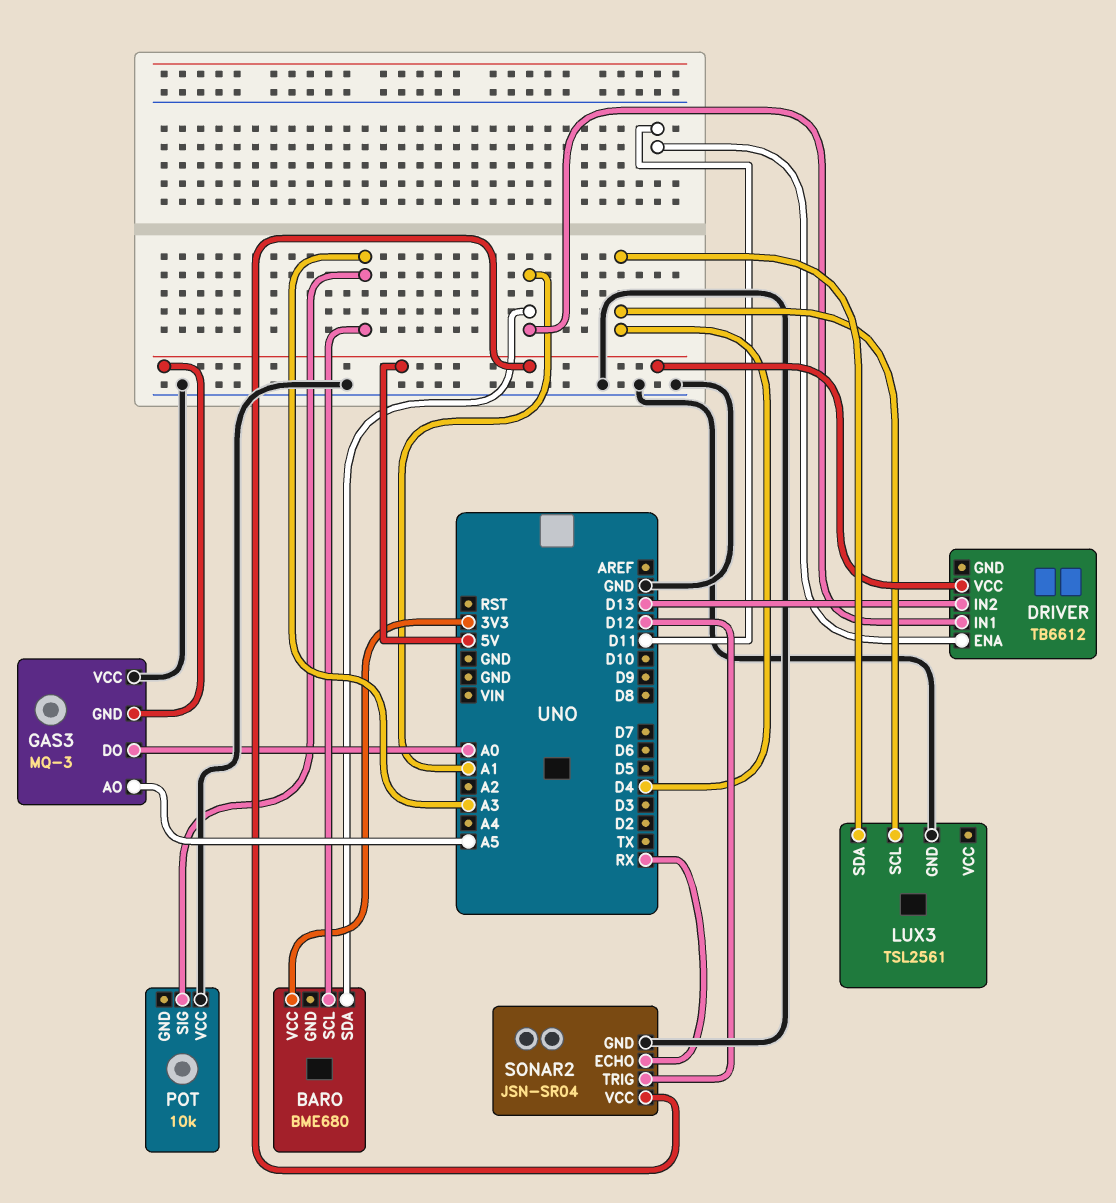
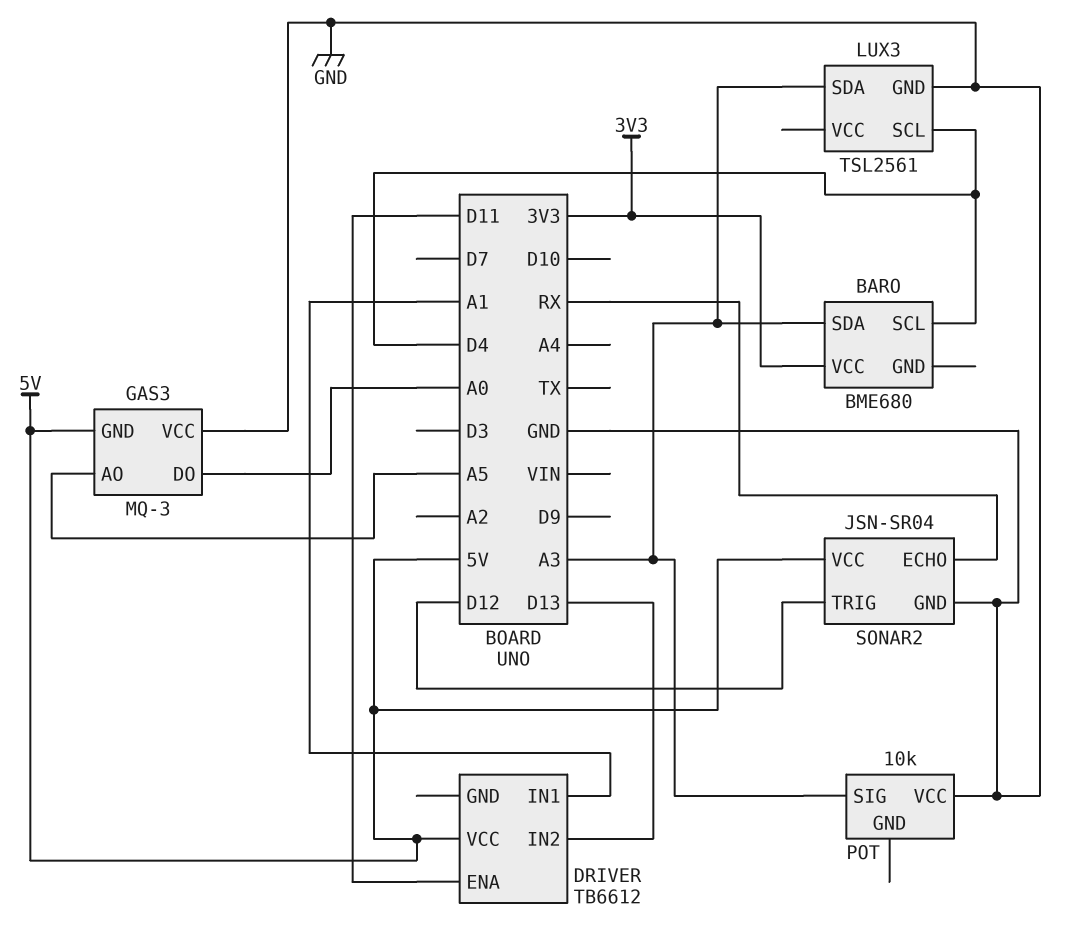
BARO pin SCL: A3 -> D4
BARO pin SDA: A1 -> A3
LUX3 pin SDA: D4 -> A3

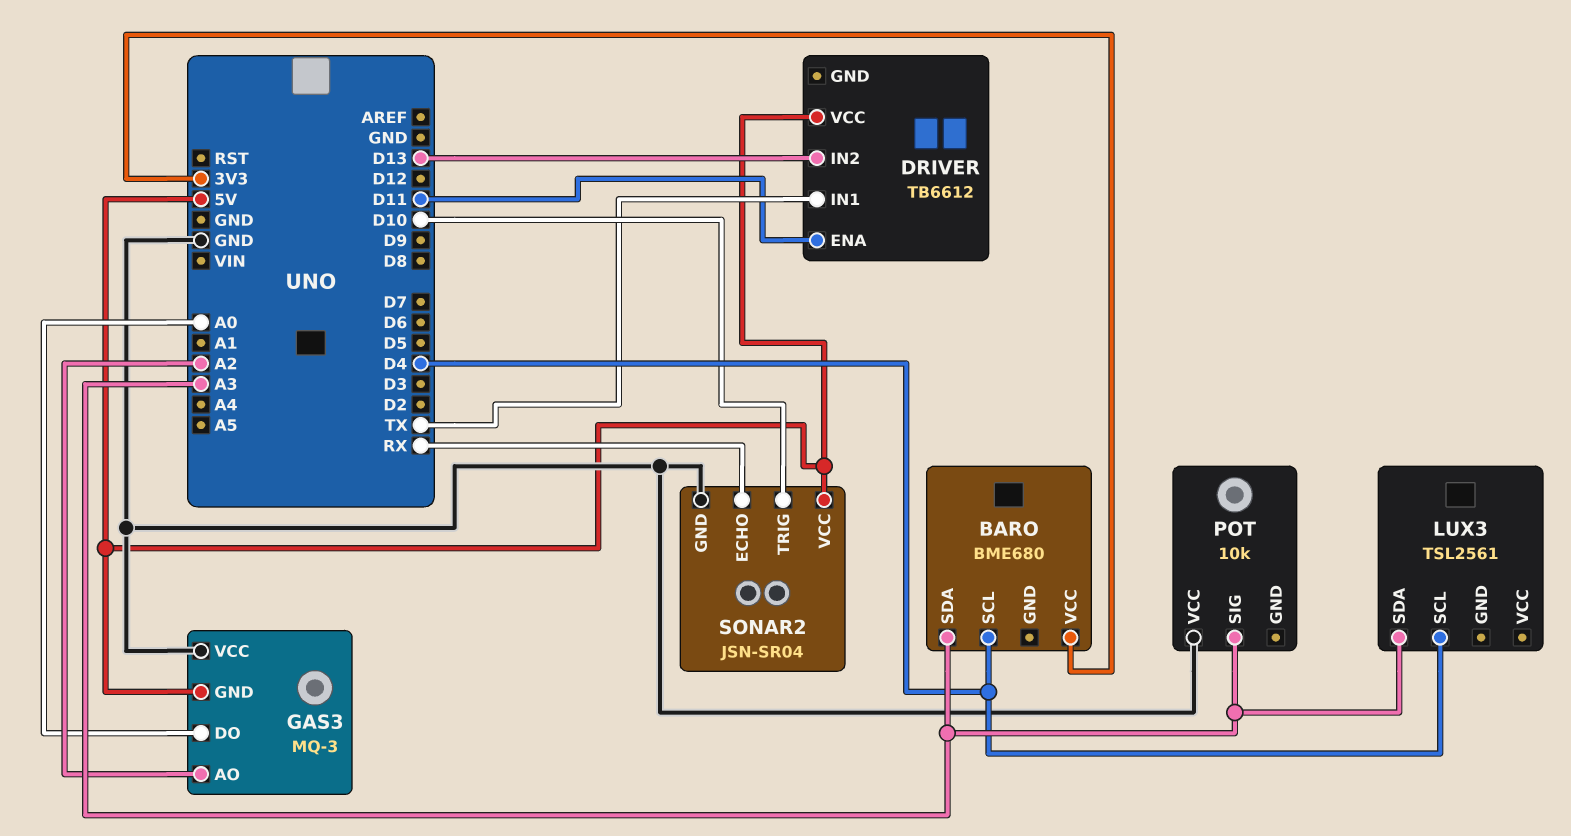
DRIVER pin IN1: A1 -> TX
GAS3 pin AO: A5 -> A2
LUX3 pin GND: GND -> none
SONAR2 pin TRIG: D12 -> D10

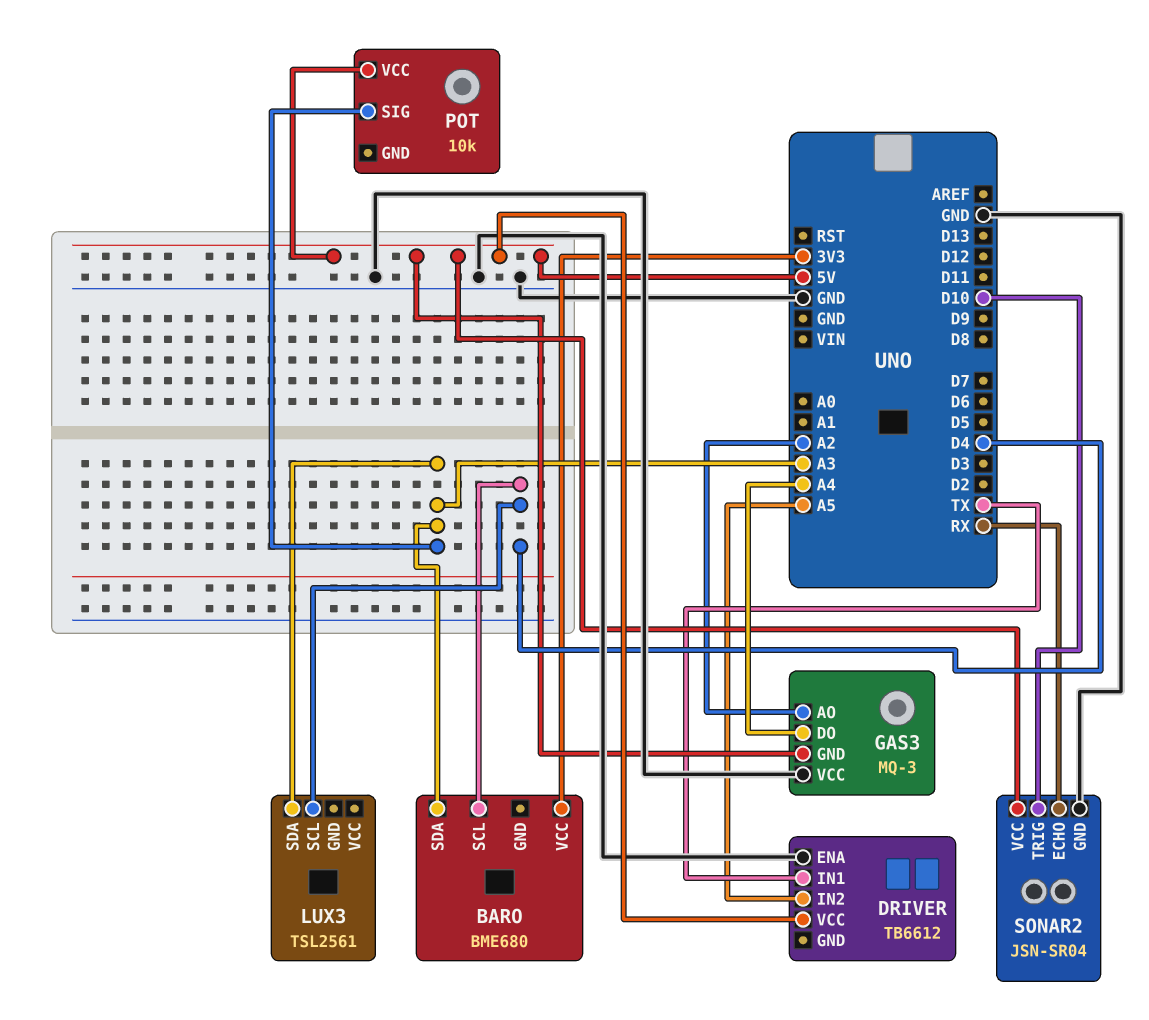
DRIVER pin ENA: D11 -> GND
DRIVER pin IN2: D13 -> A5
GAS3 pin DO: A0 -> A4
POT pin VCC: GND -> 5V

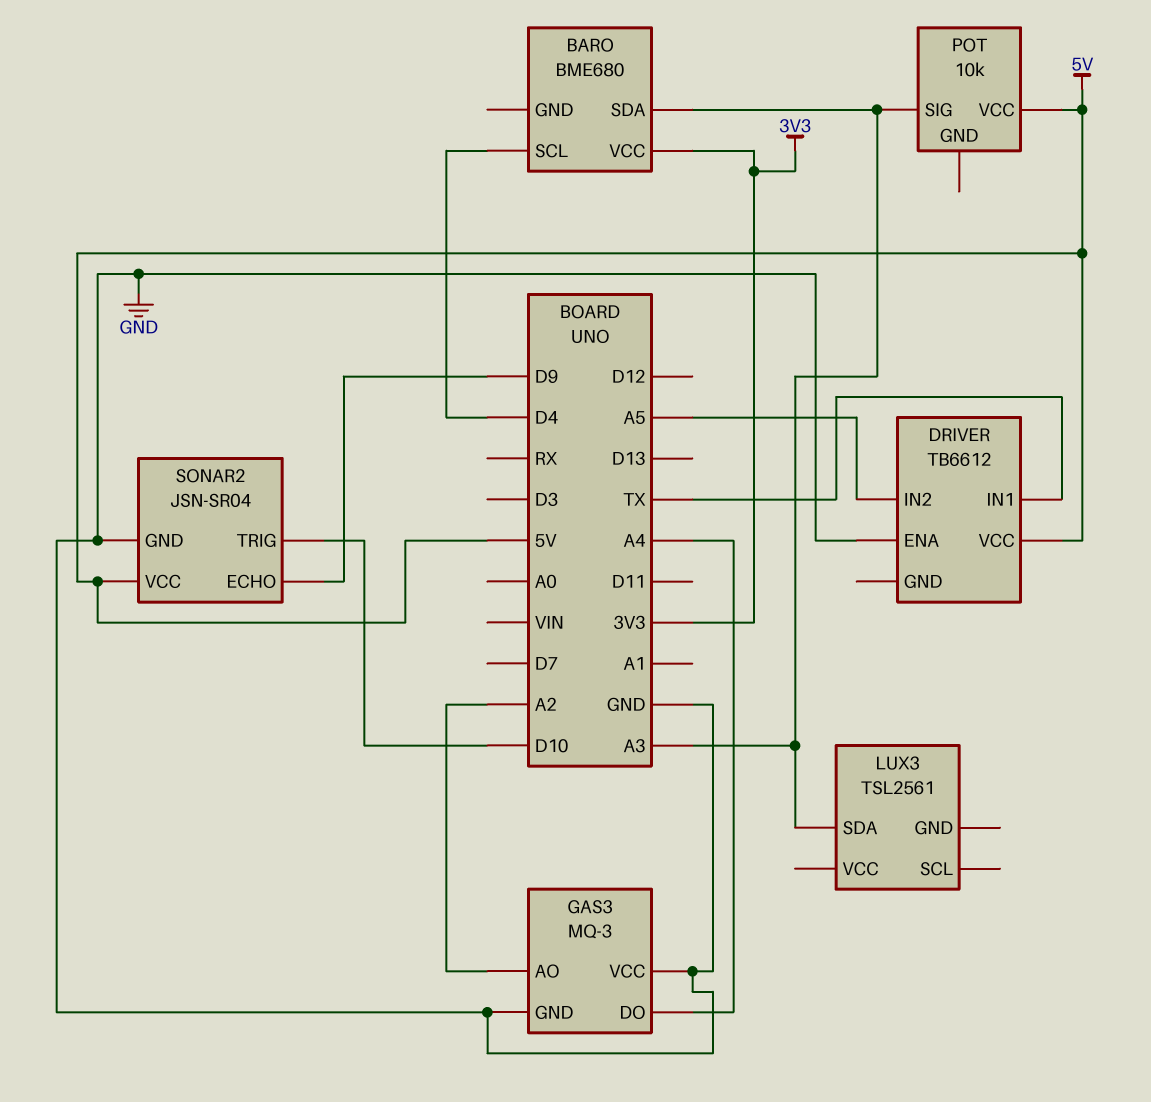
GAS3 pin GND: 5V -> GND
LUX3 pin SCL: D4 -> none
SONAR2 pin ECHO: RX -> D9

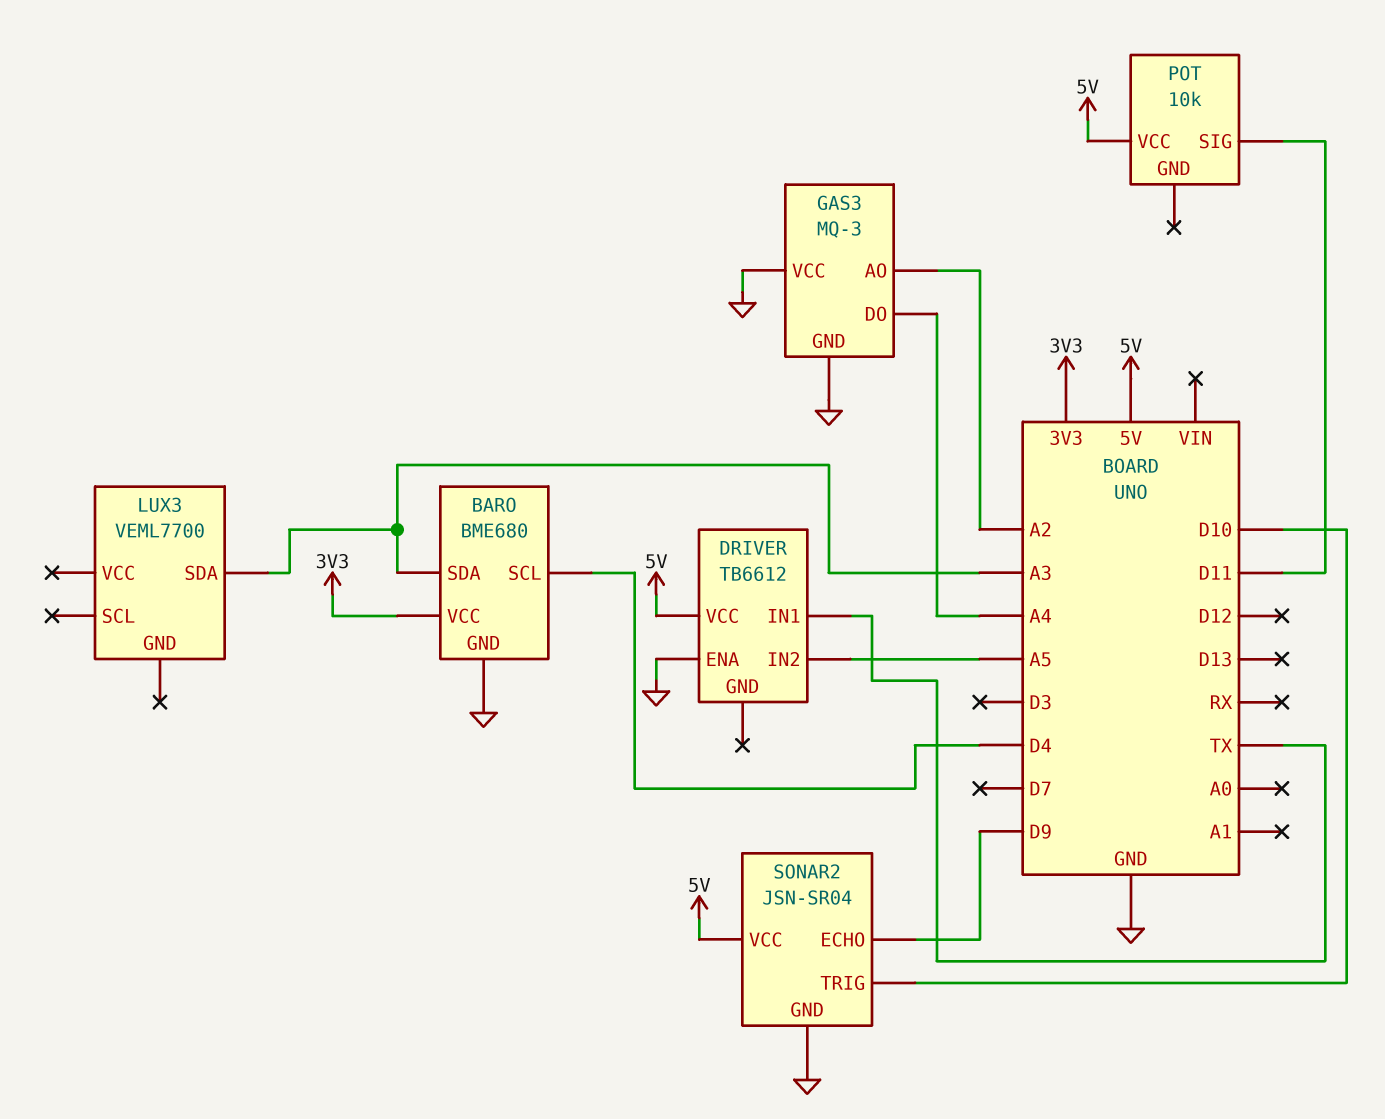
BARO pin GND: none -> GND
LUX3: TSL2561 -> VEML7700
POT pin SIG: A3 -> D11

